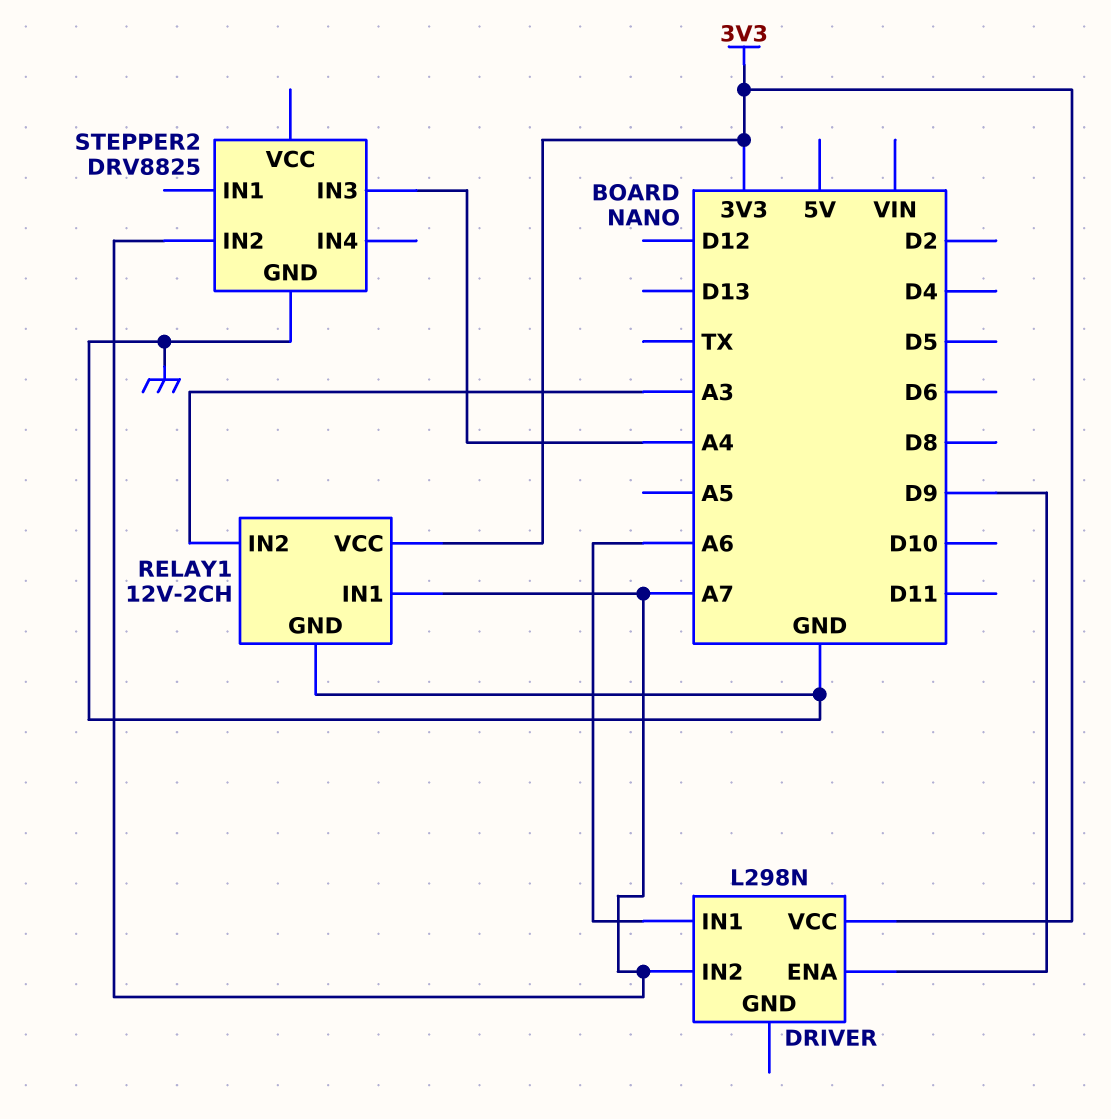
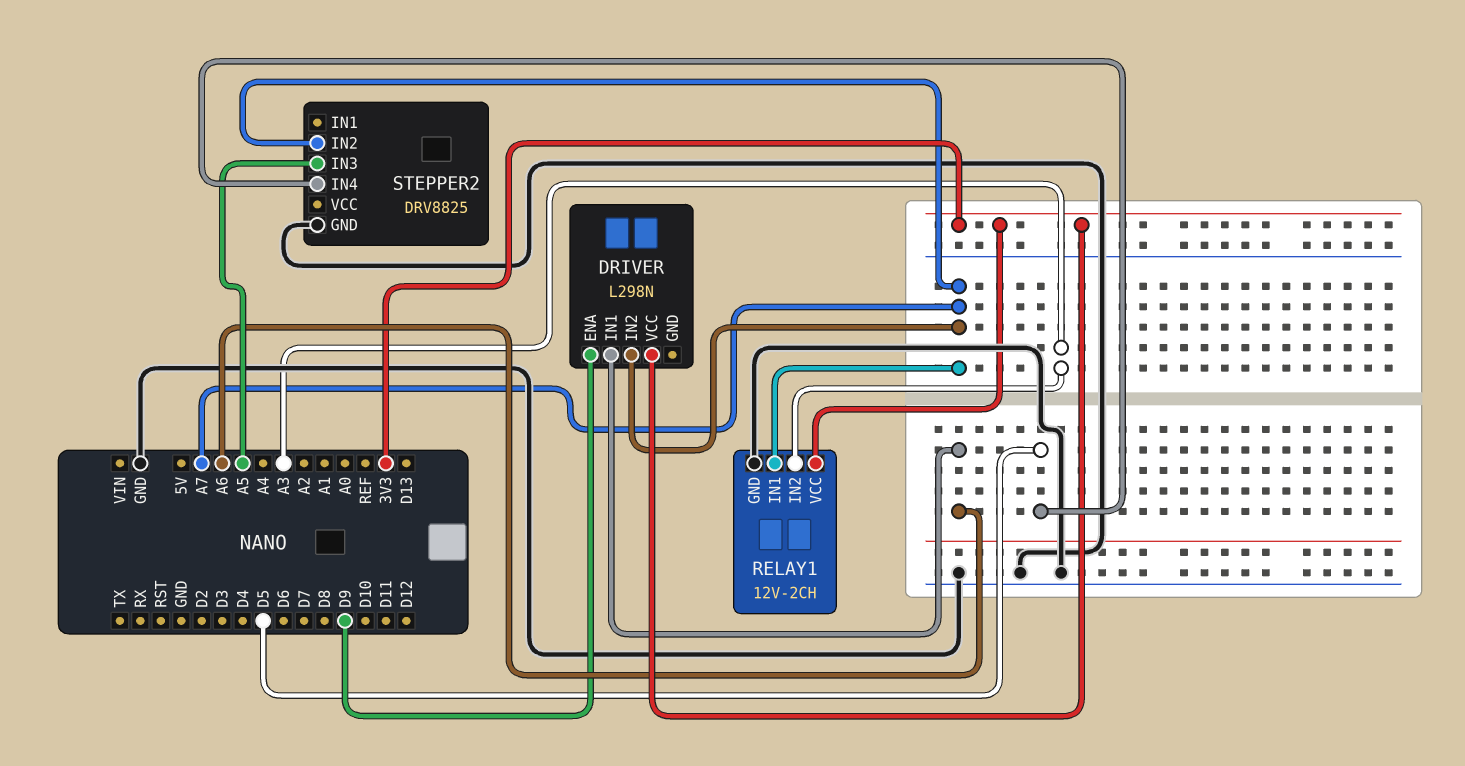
STEPPER2 pin IN3: A4 -> A5
STEPPER2 pin IN4: none -> D5

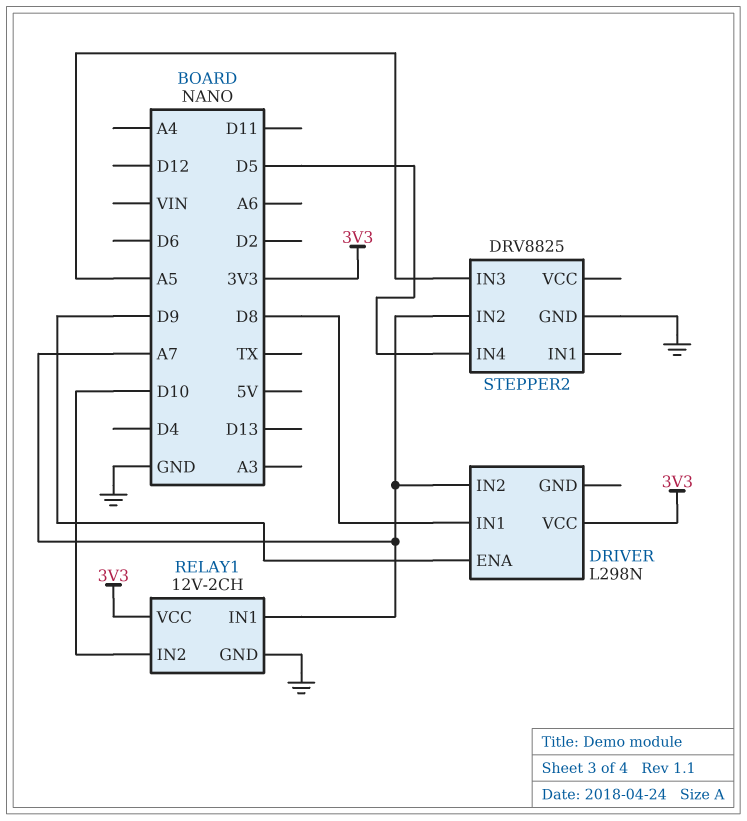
DRIVER pin IN1: A6 -> D8
RELAY1 pin IN2: A3 -> D10

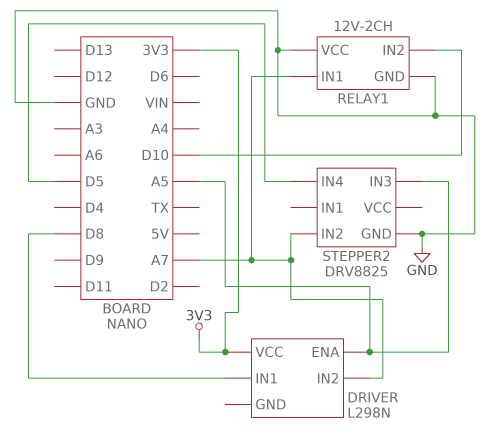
DRIVER pin ENA: D9 -> A5
RELAY1 pin VCC: 3V3 -> GND

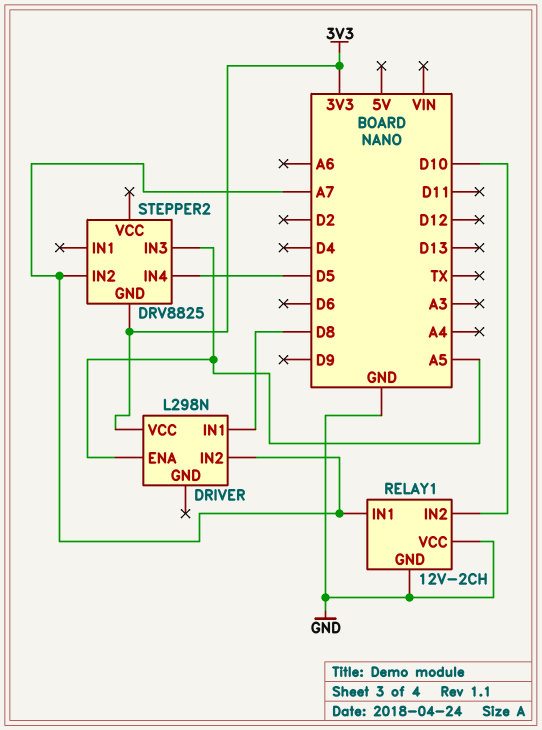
STEPPER2 pin GND: GND -> 3V3

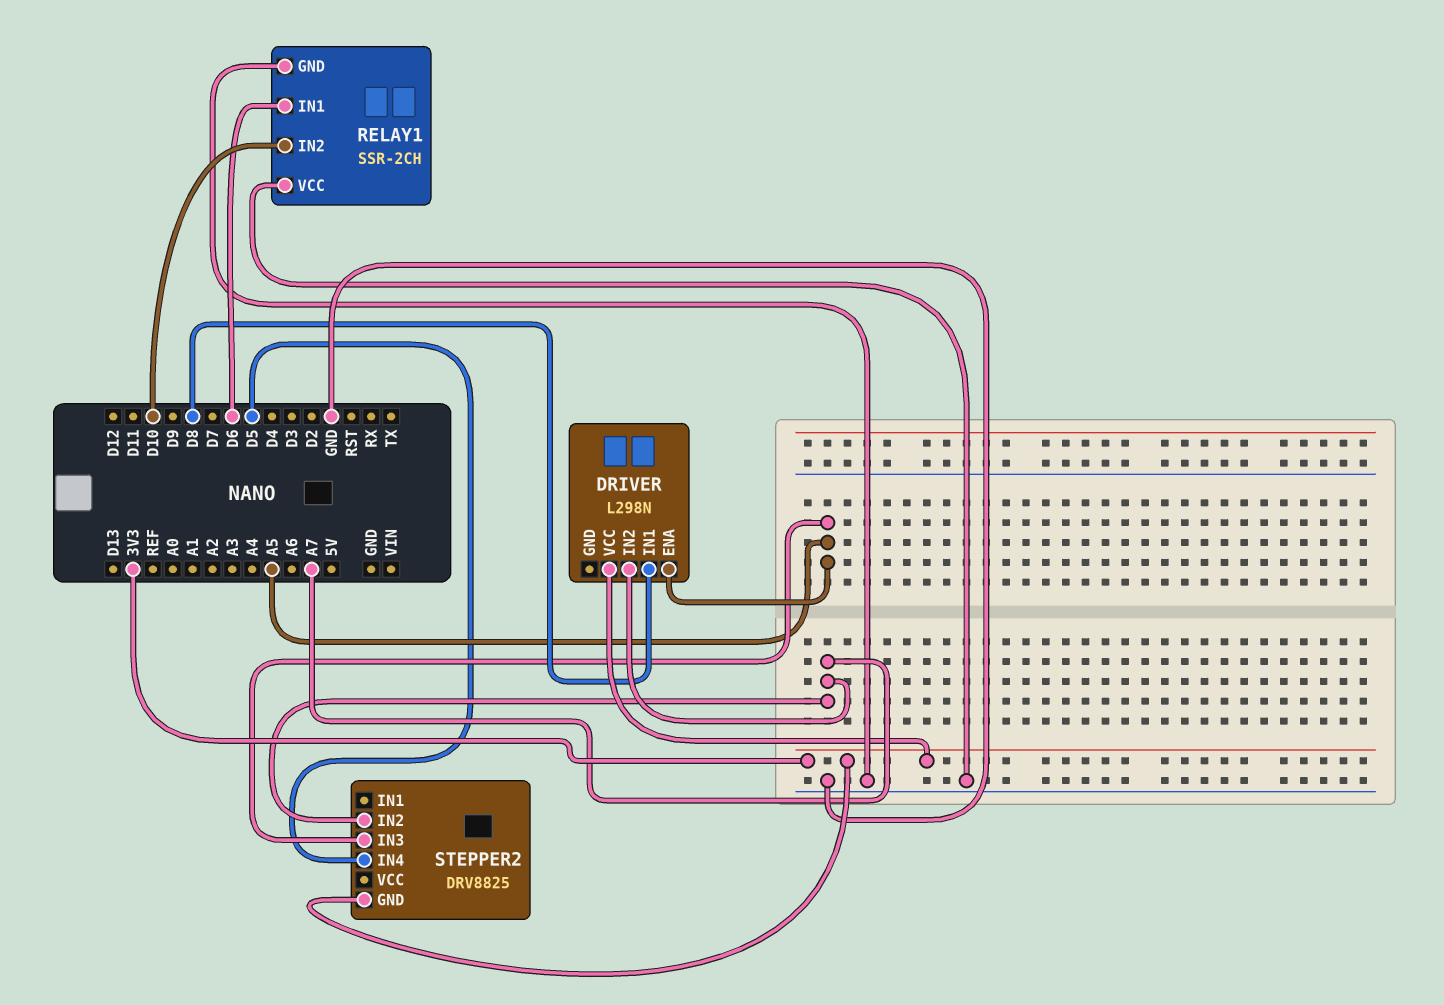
RELAY1: 12V-2CH -> SSR-2CH
RELAY1 pin IN1: A7 -> D6

